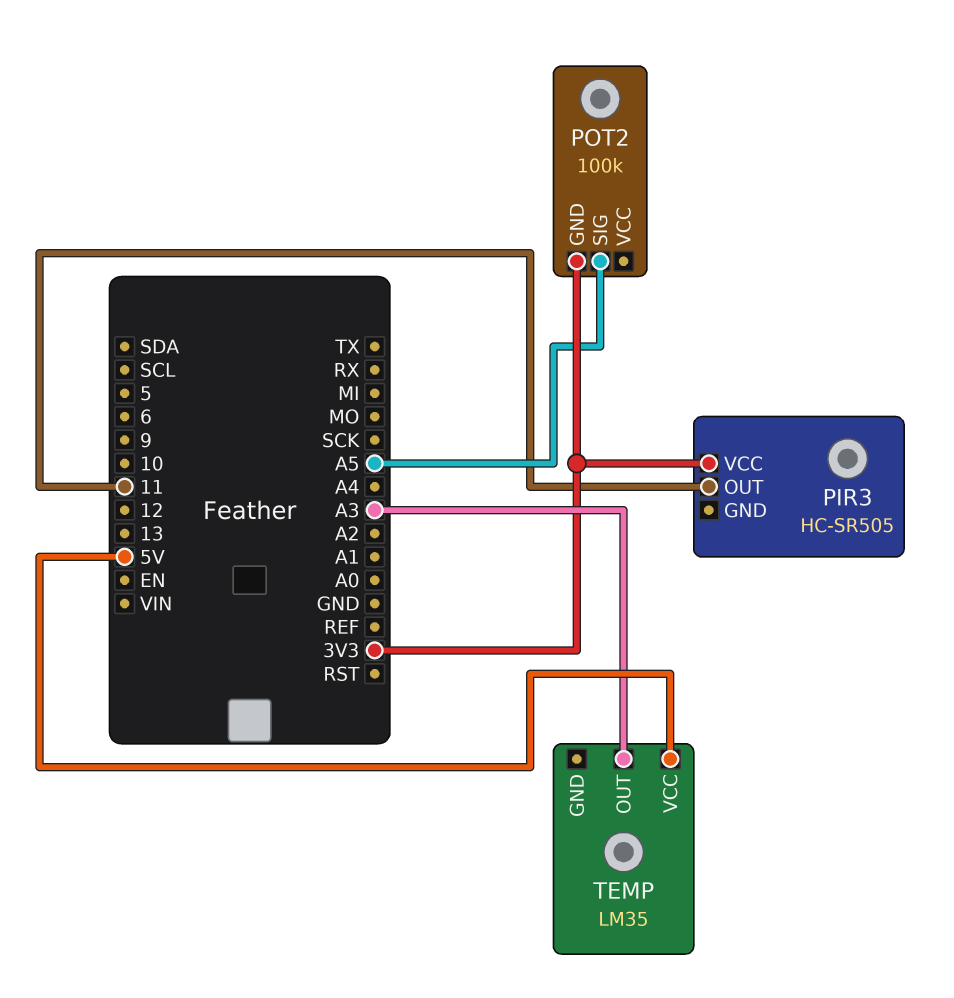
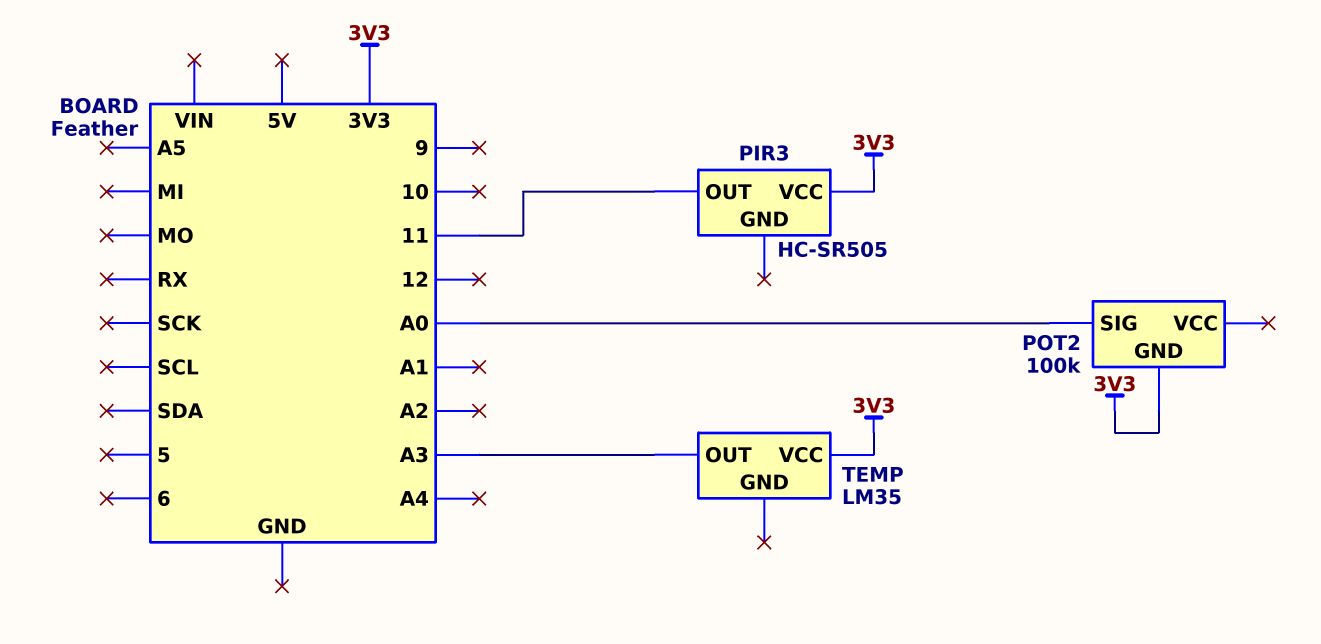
POT2 pin SIG: A5 -> A0
TEMP pin VCC: 5V -> 3V3

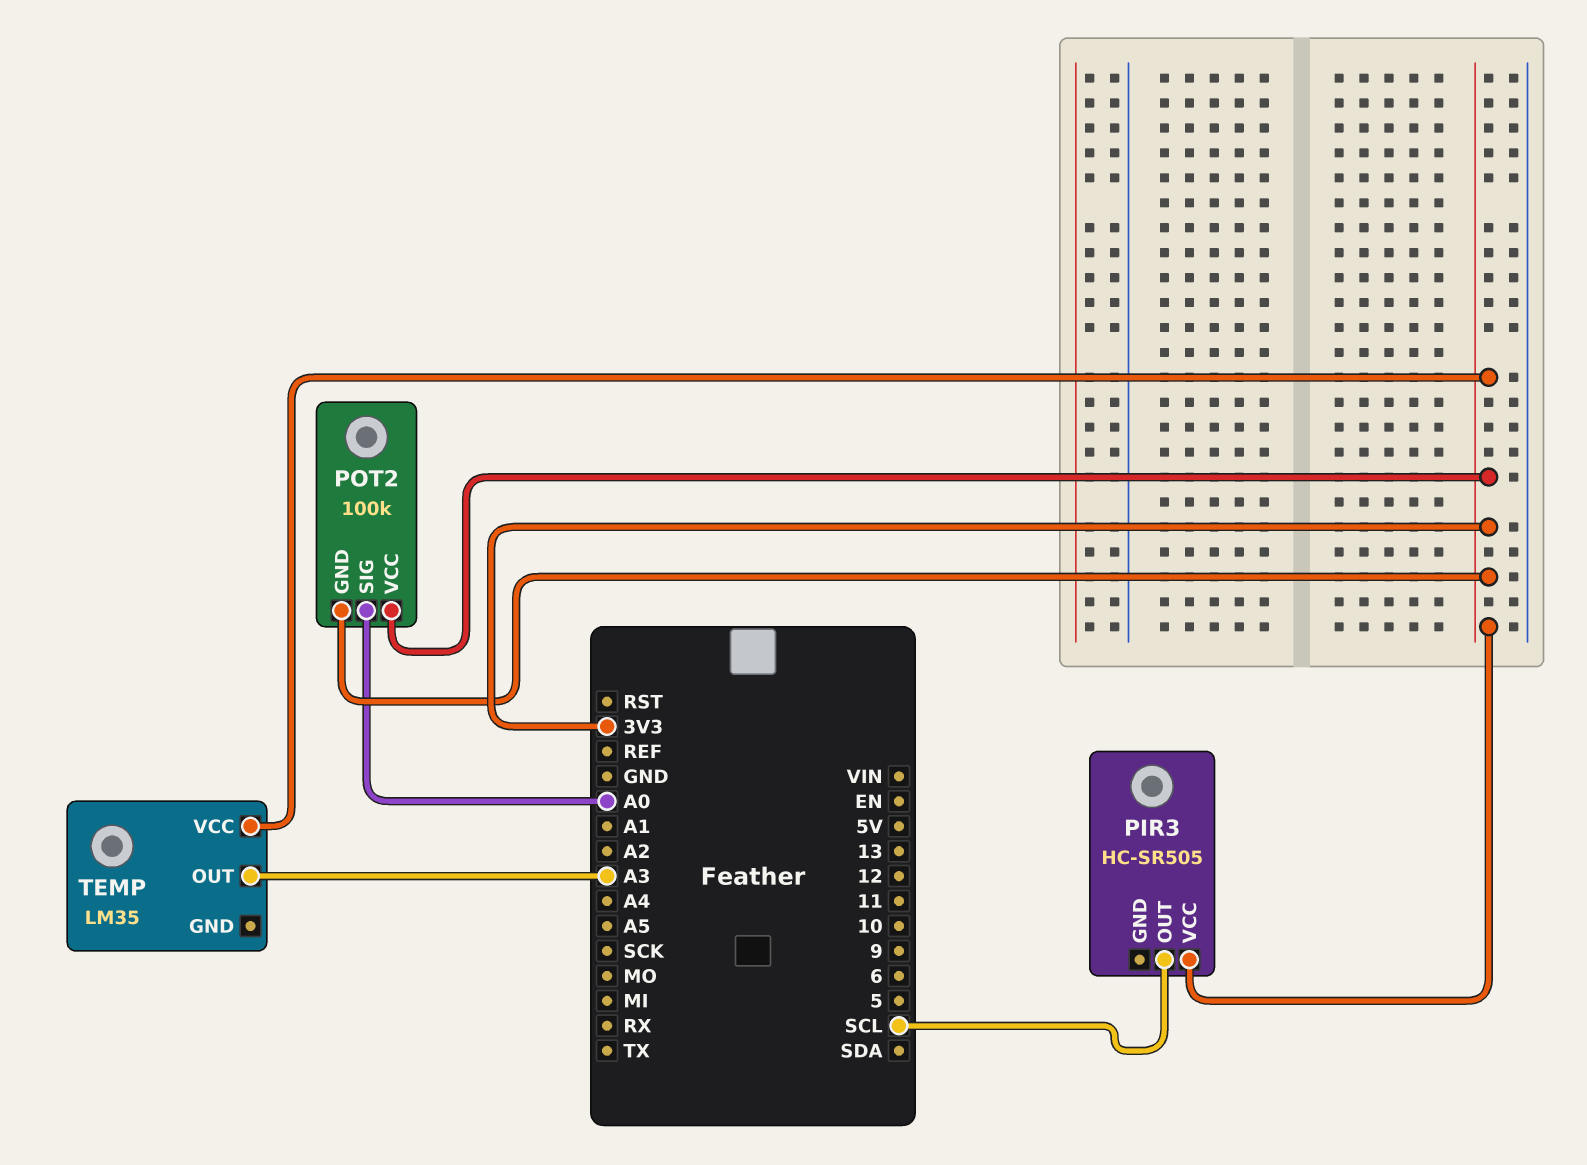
PIR3 pin OUT: 11 -> SCL
POT2 pin VCC: none -> 3V3

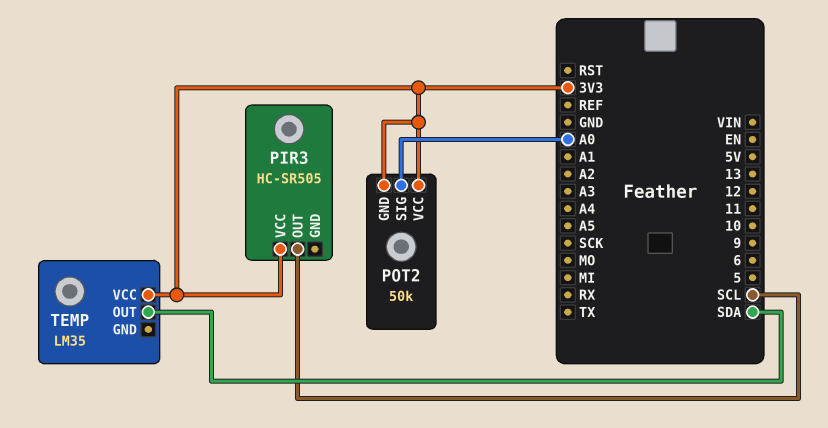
POT2: 100k -> 50k
TEMP pin OUT: A3 -> SDA

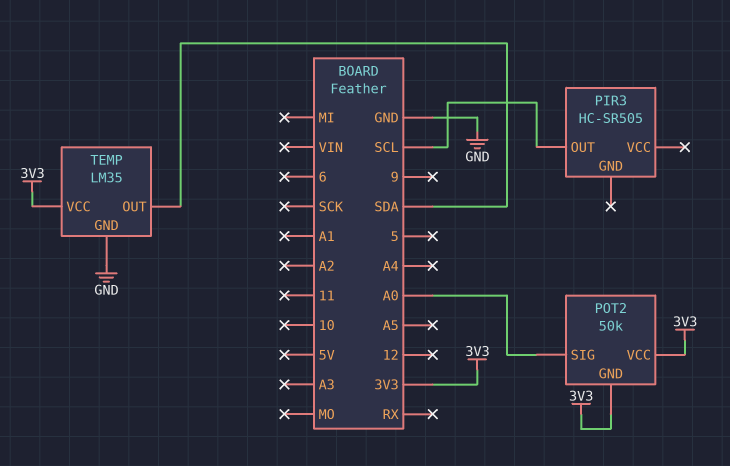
PIR3 pin VCC: 3V3 -> none
TEMP pin GND: none -> GND

